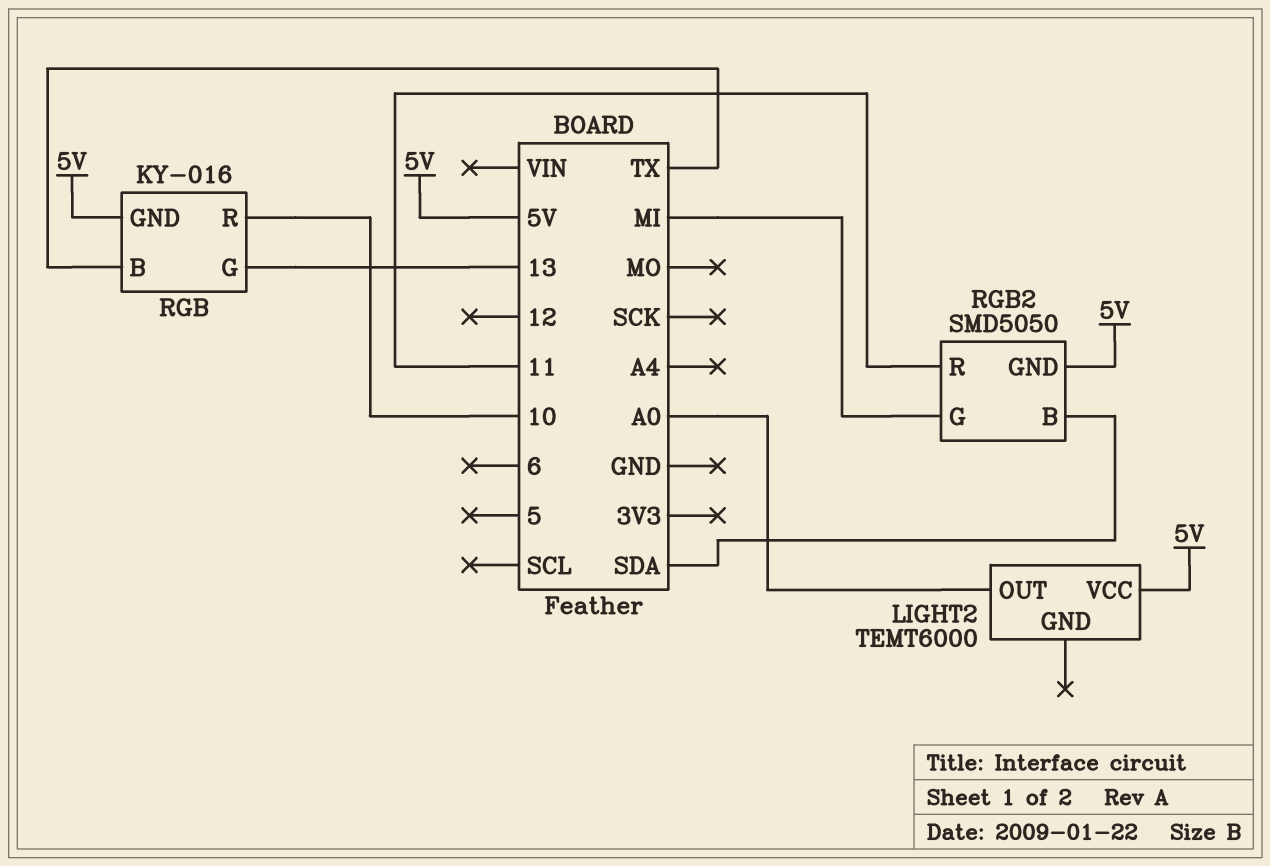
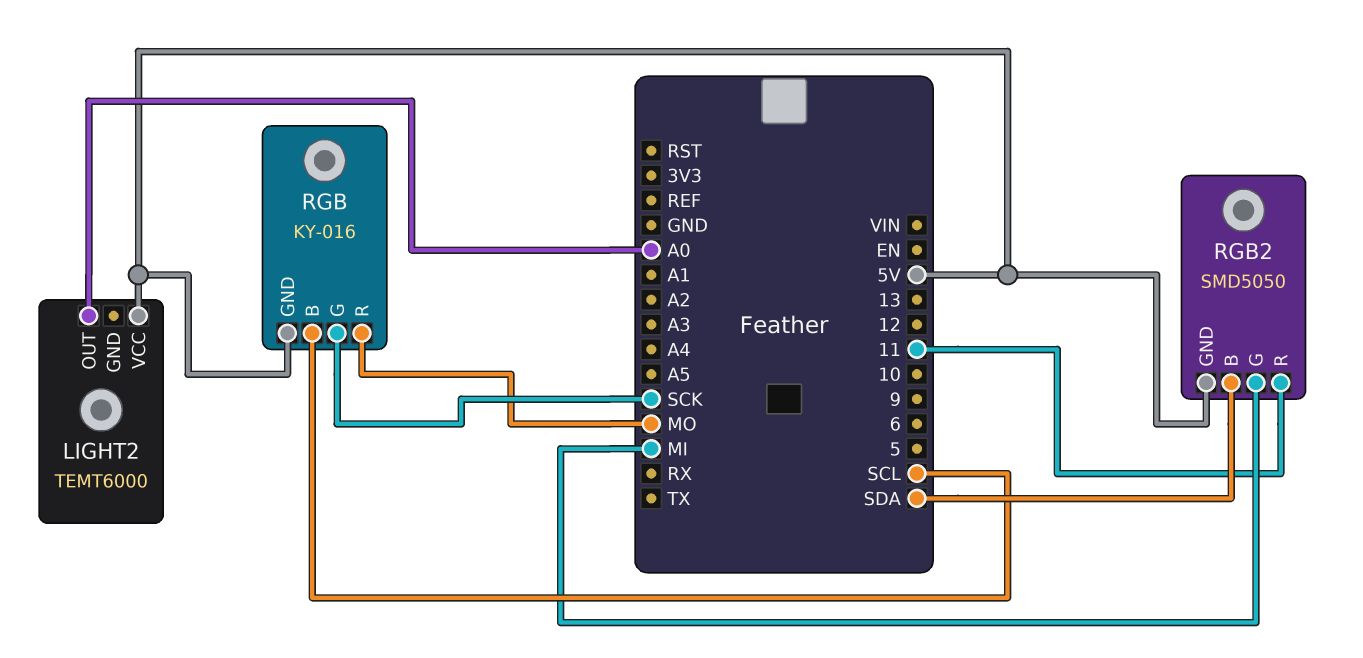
RGB pin B: TX -> SCL
RGB pin G: 13 -> SCK
RGB pin R: 10 -> MO

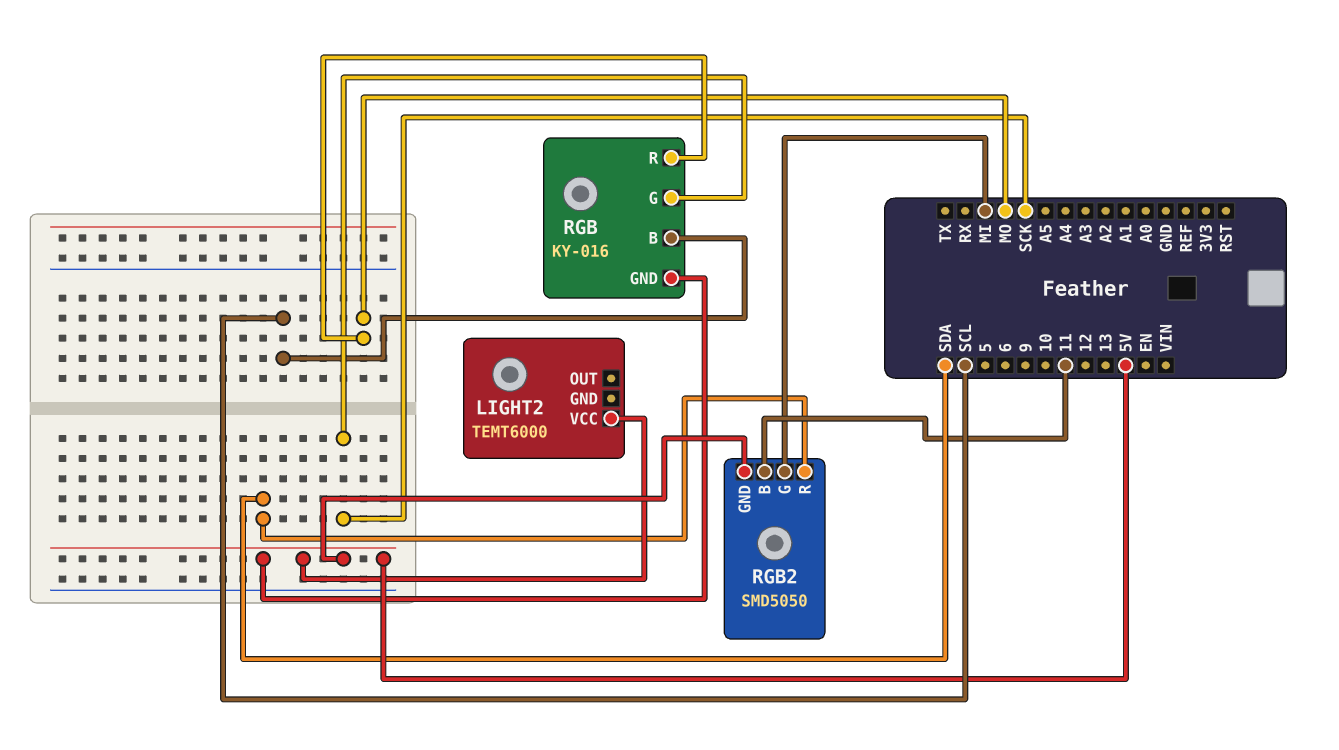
LIGHT2 pin OUT: A0 -> none
RGB2 pin B: SDA -> 11
RGB2 pin R: 11 -> SDA

